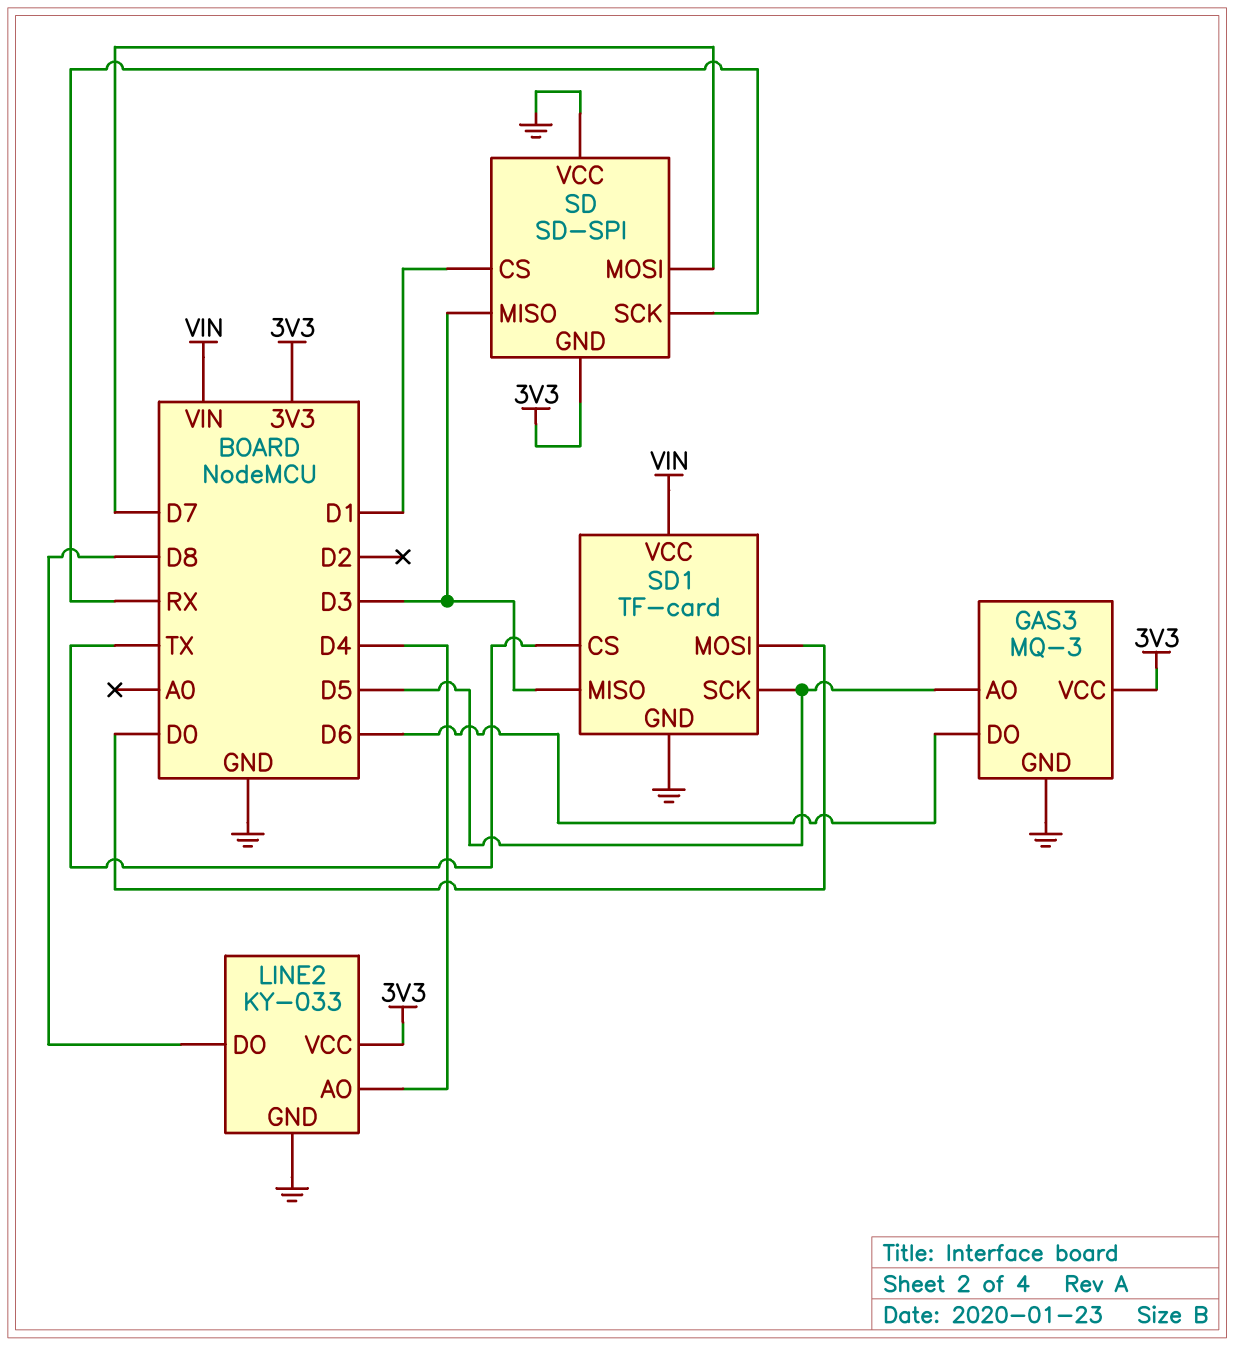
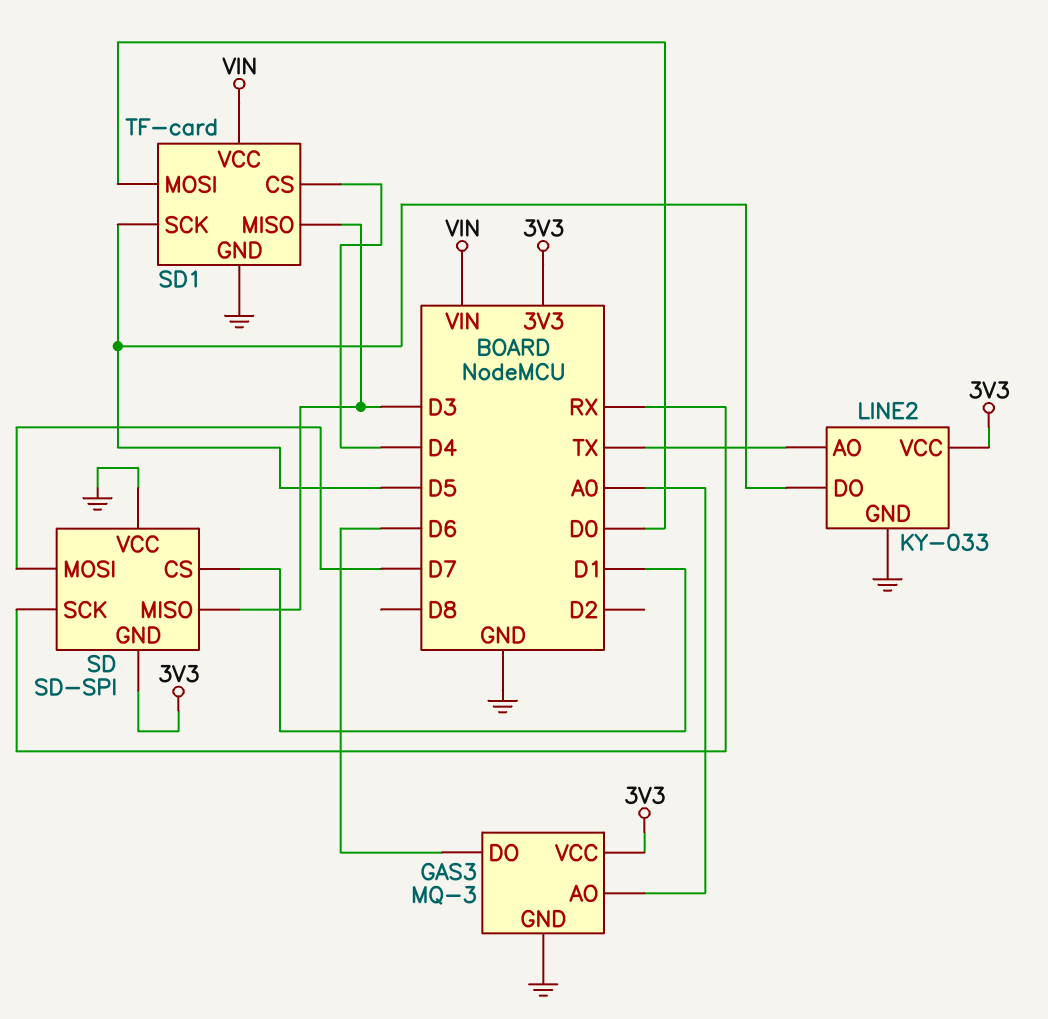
GAS3 pin AO: D5 -> A0
LINE2 pin AO: D4 -> TX
LINE2 pin DO: D8 -> D5
SD1 pin CS: TX -> D4

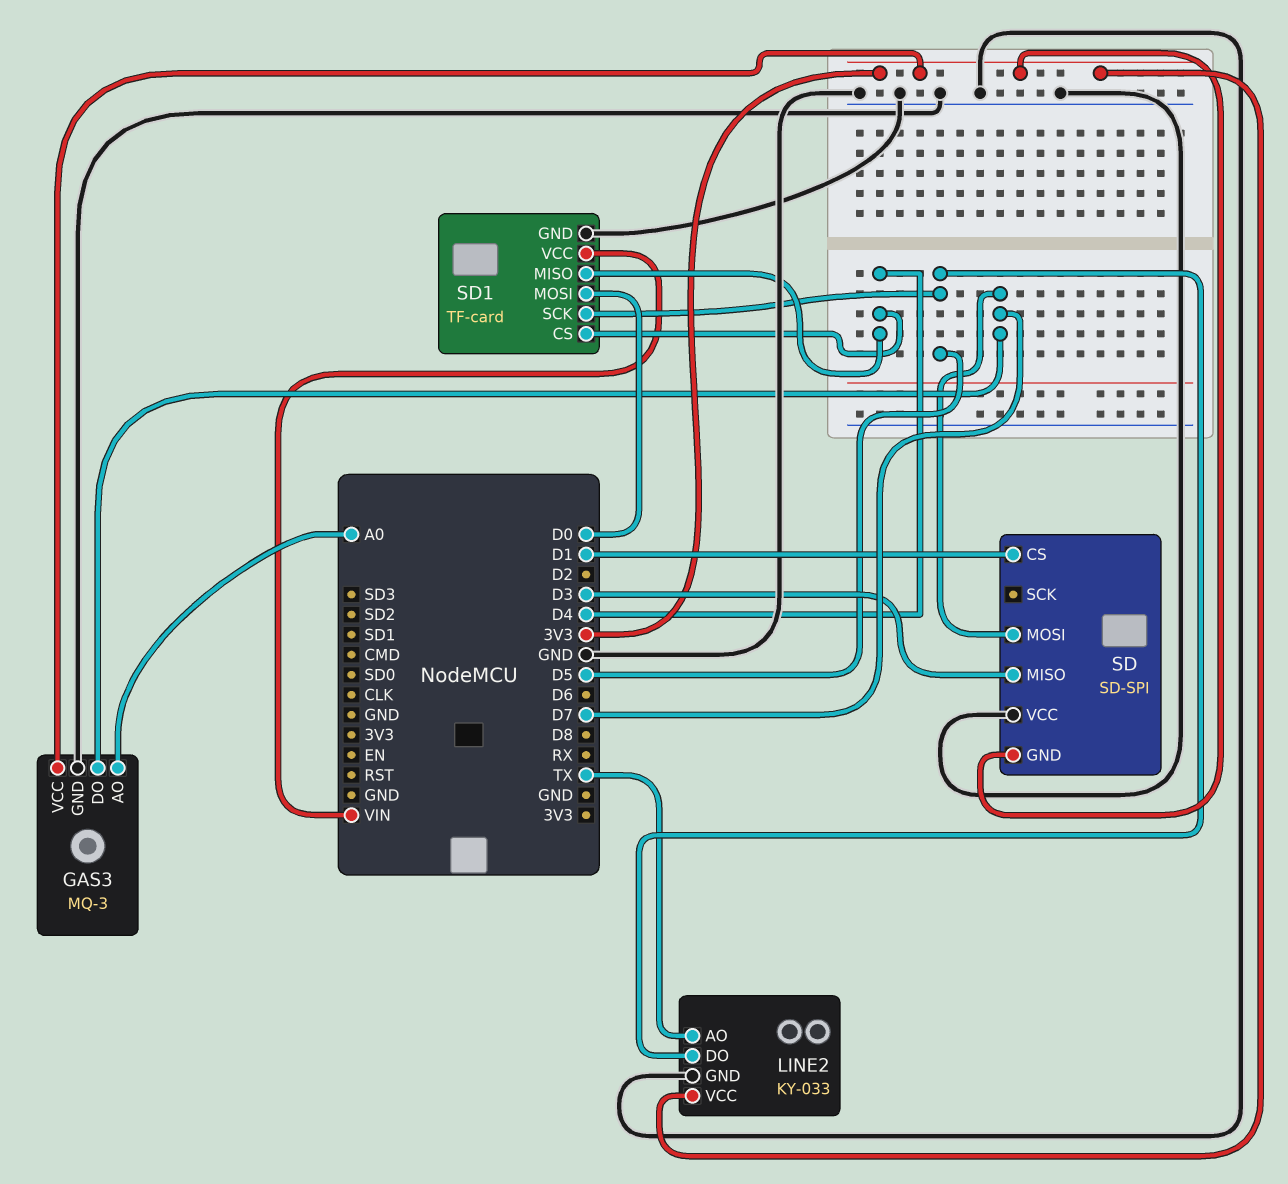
GAS3 pin DO: D6 -> D7
SD pin SCK: RX -> none
SD1 pin MISO: D3 -> D4

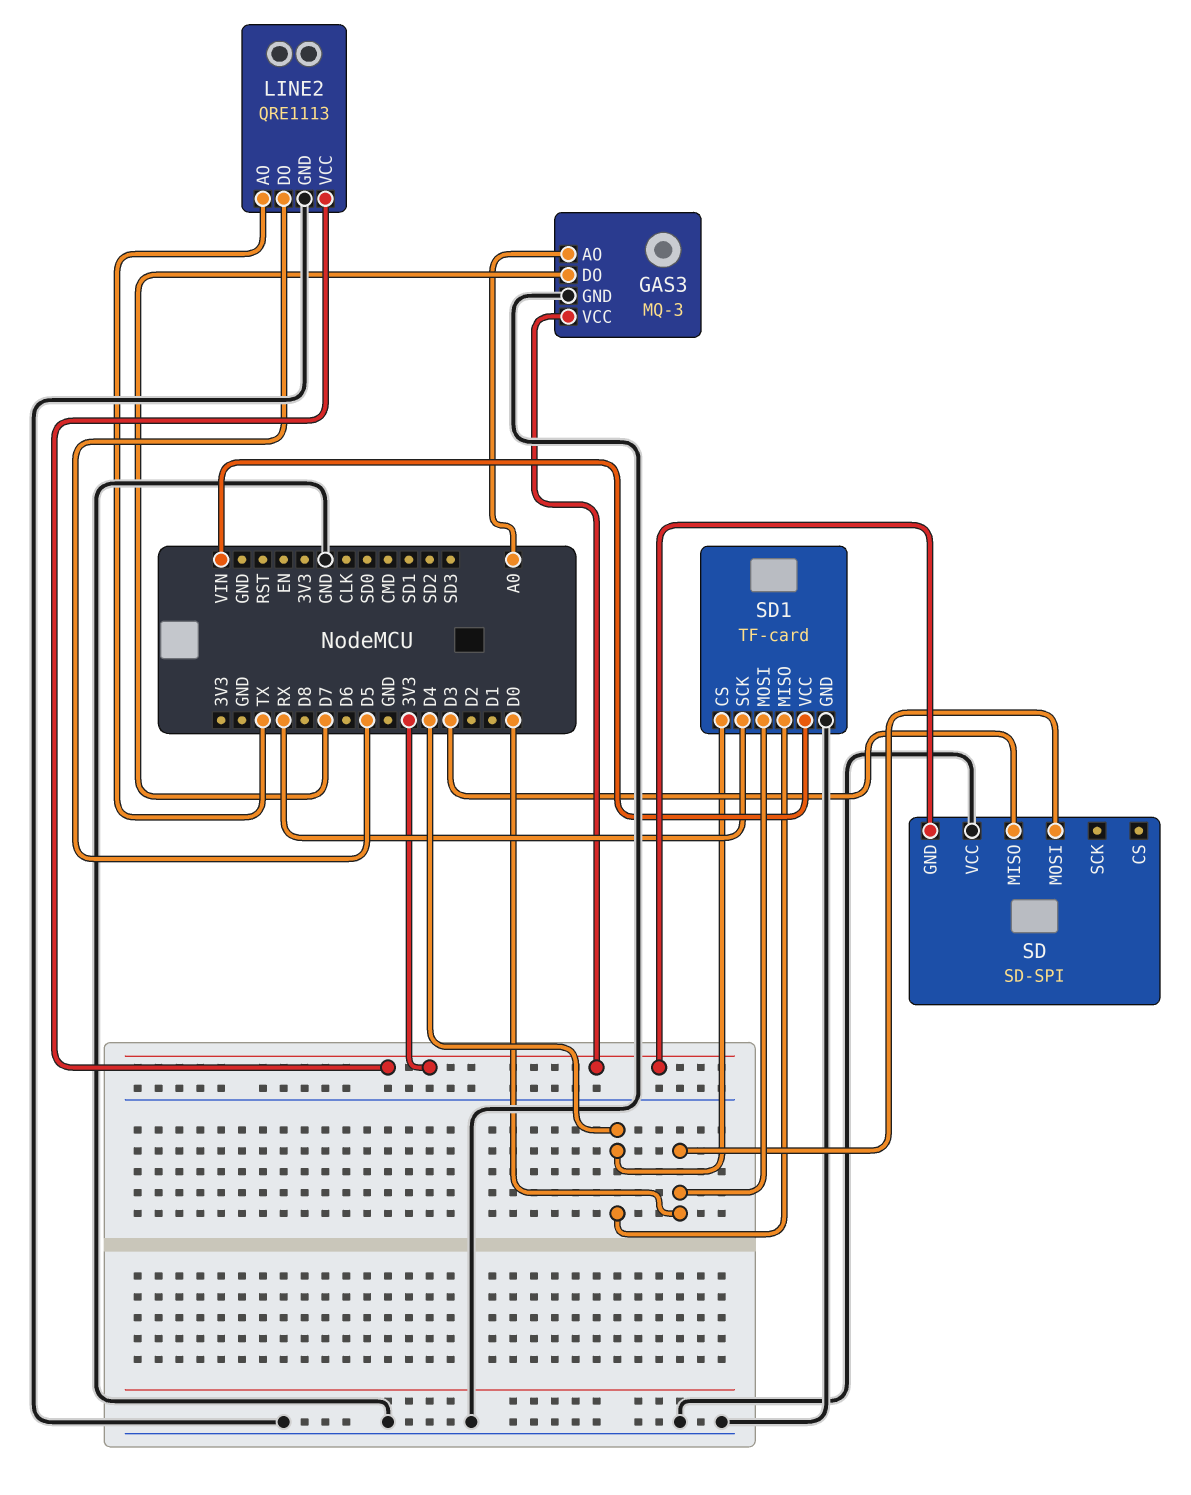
LINE2: KY-033 -> QRE1113
SD pin CS: D1 -> none
SD pin MOSI: D7 -> D0
SD1 pin SCK: D5 -> RX

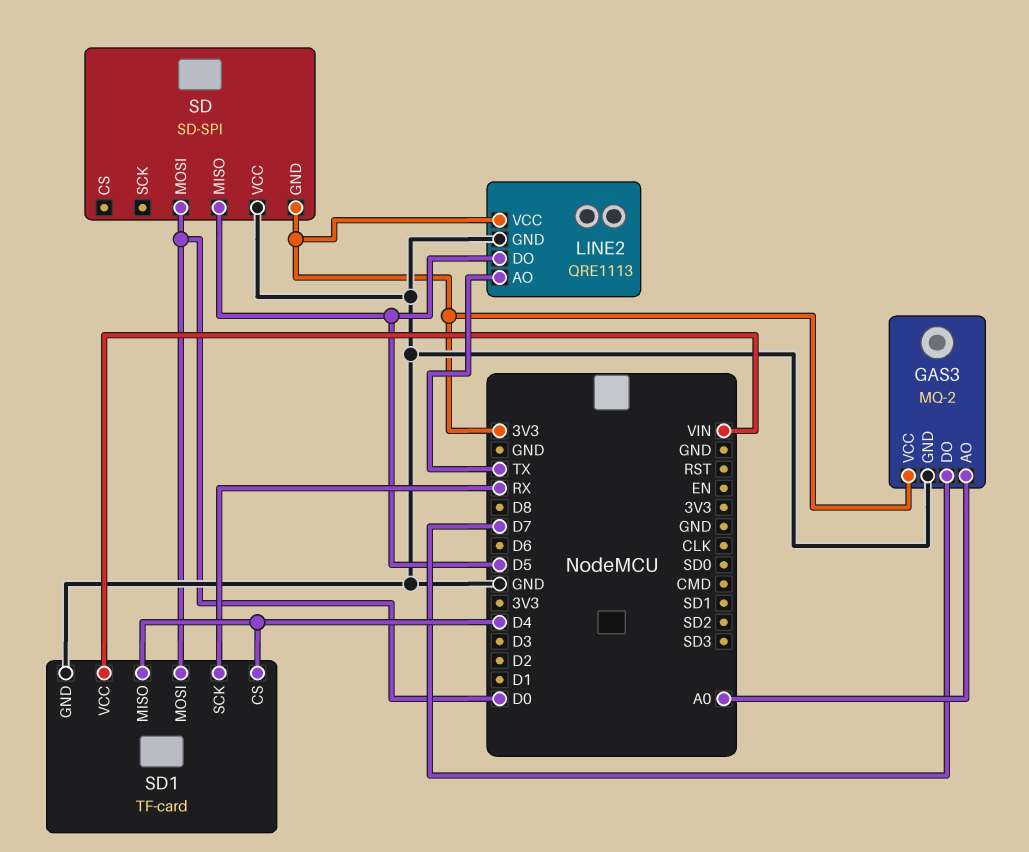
GAS3: MQ-3 -> MQ-2
SD pin MISO: D3 -> D5

